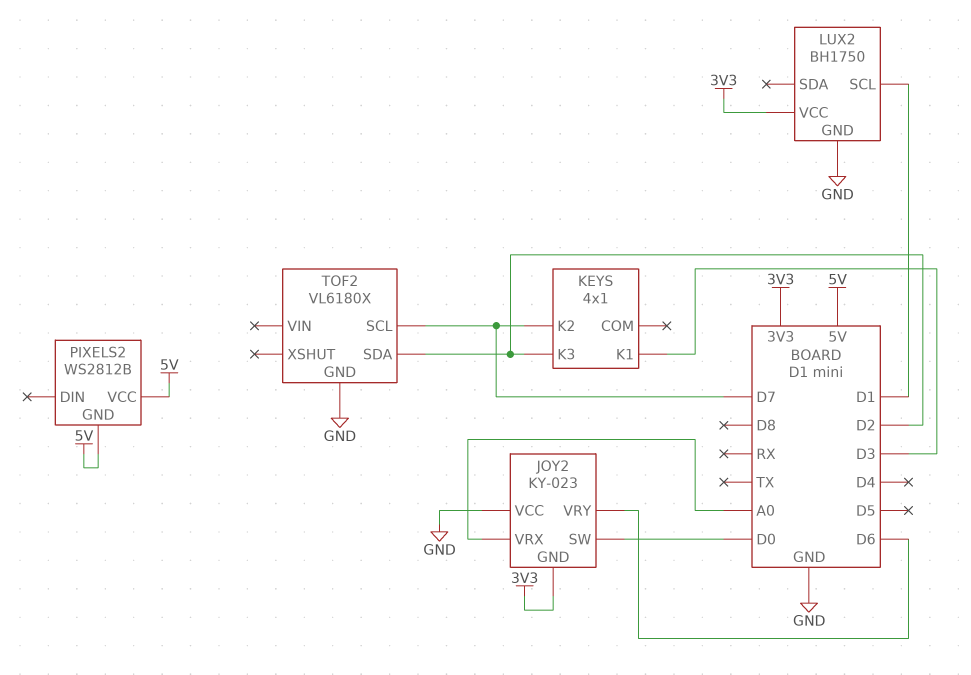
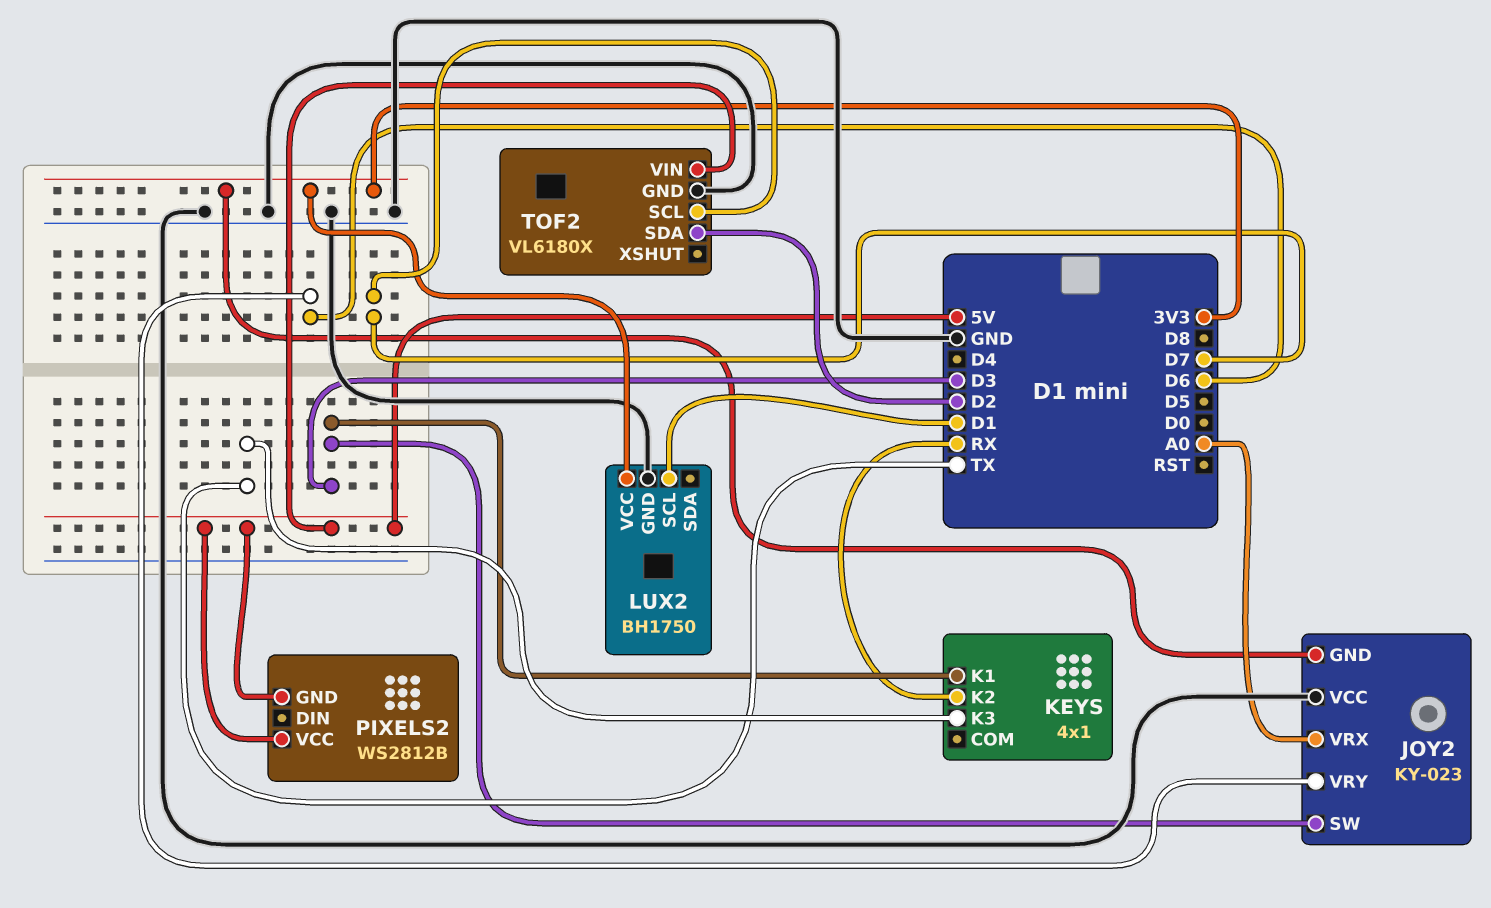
JOY2 pin SW: D0 -> D3
KEYS pin K2: D7 -> RX
KEYS pin K3: D2 -> TX
TOF2 pin VIN: none -> 5V

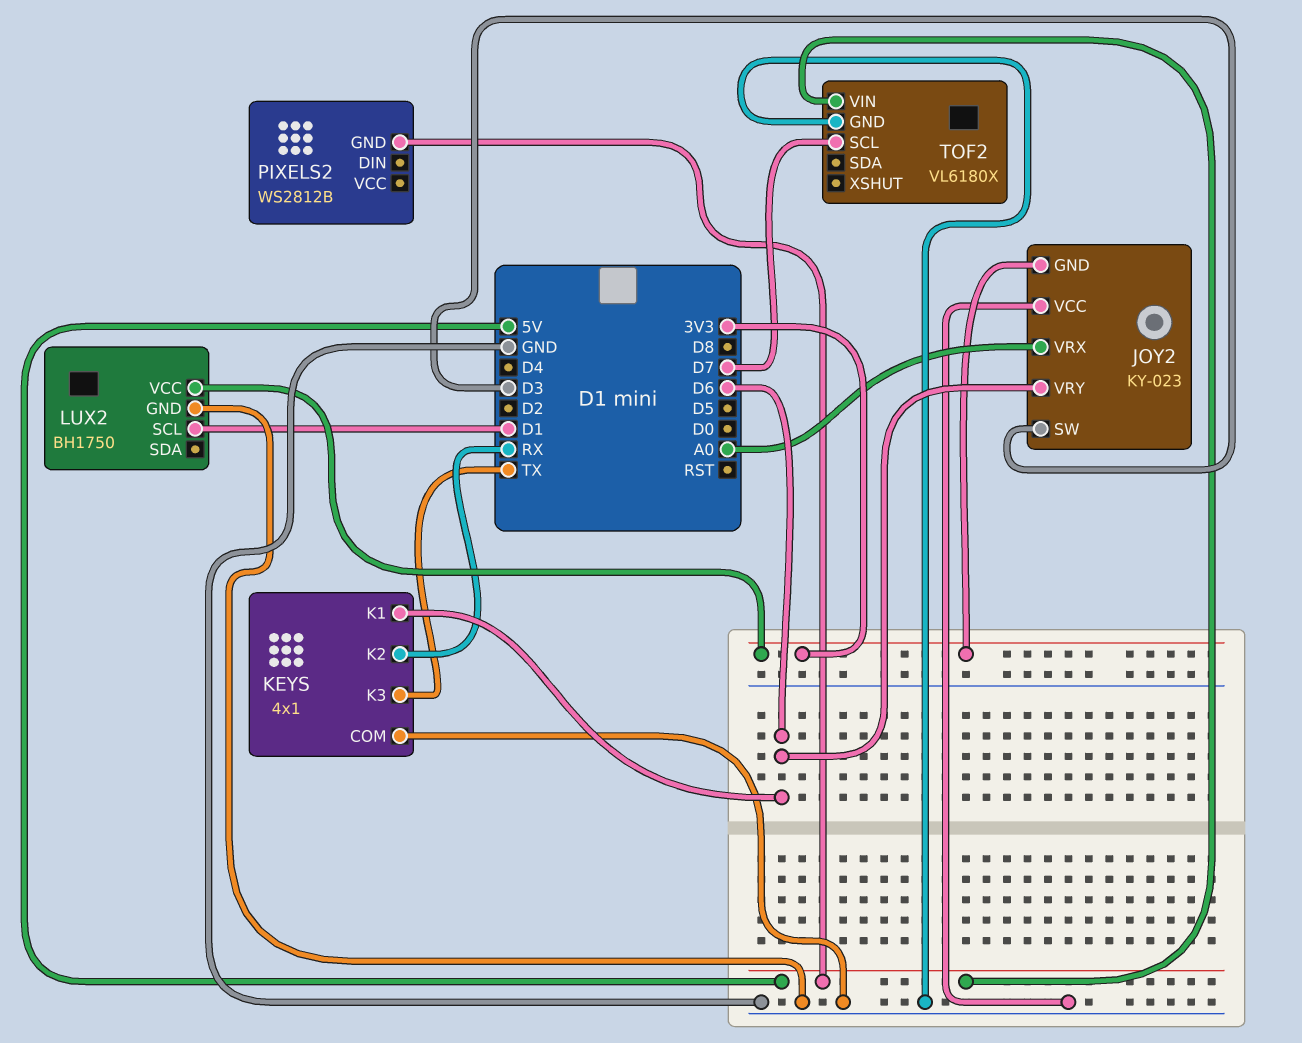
KEYS pin COM: none -> GND
KEYS pin K1: D3 -> D6
PIXELS2 pin VCC: 5V -> none
TOF2 pin SDA: D2 -> none

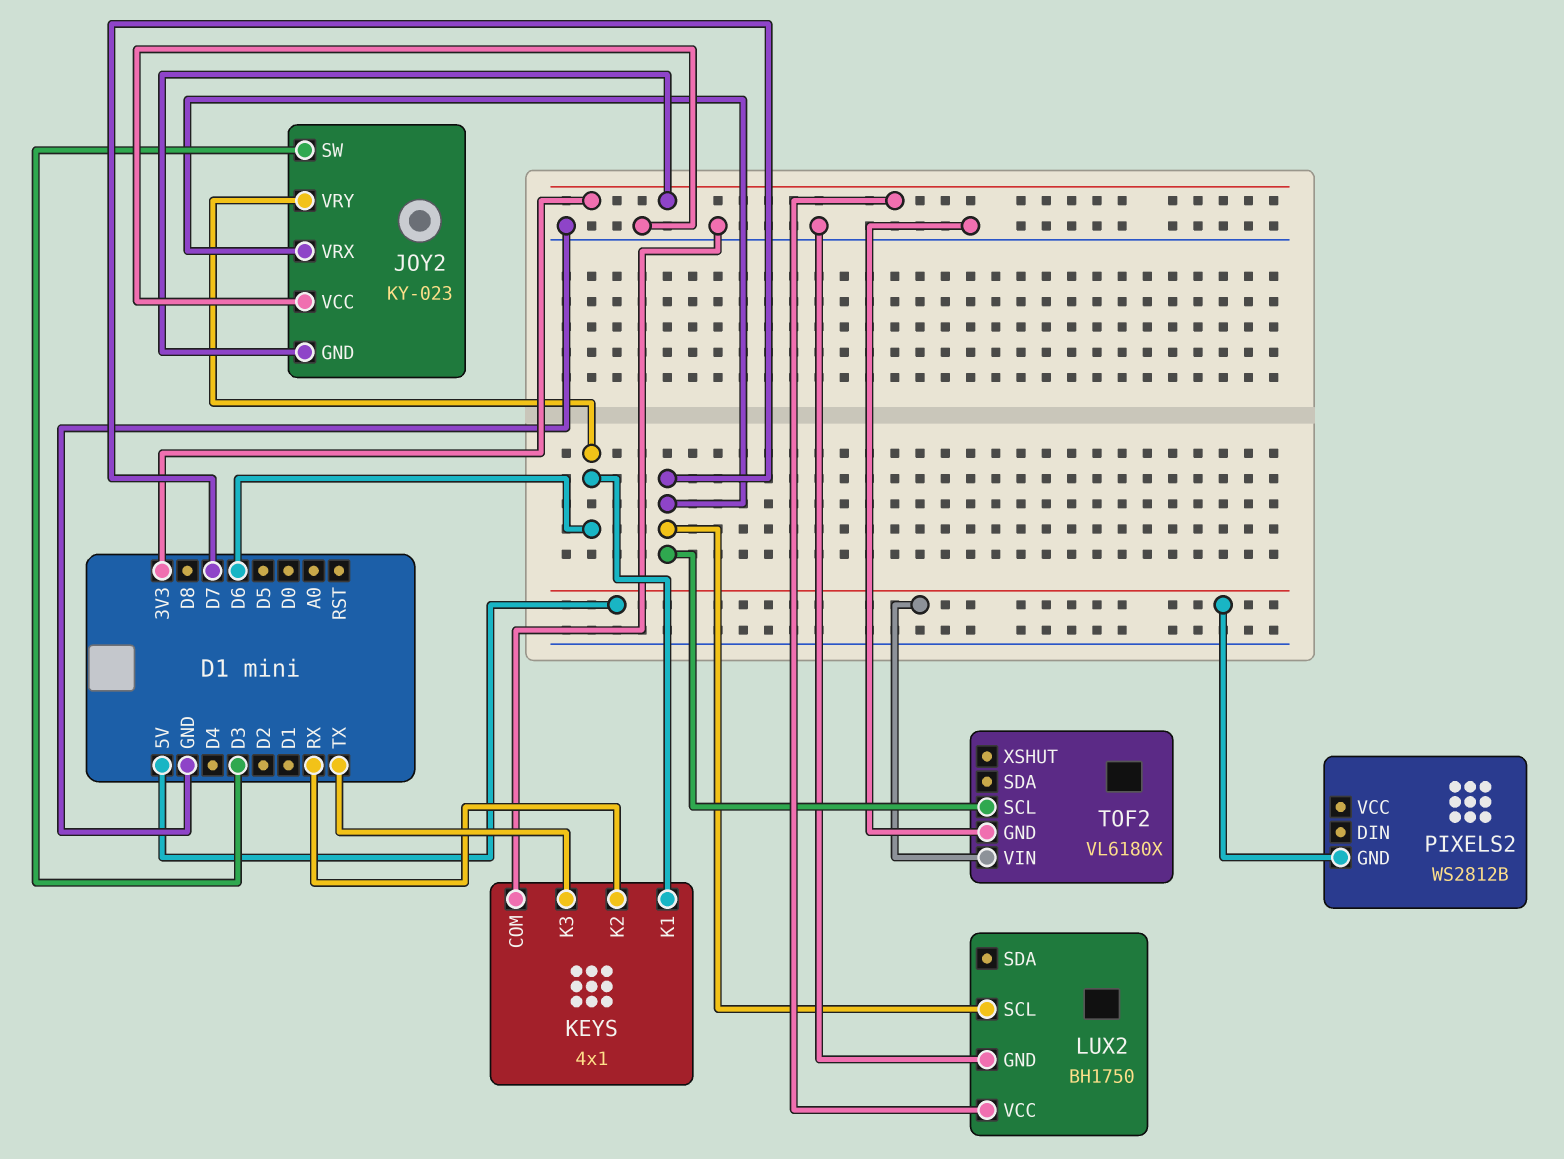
JOY2 pin VRX: A0 -> D7
LUX2 pin SCL: D1 -> D7

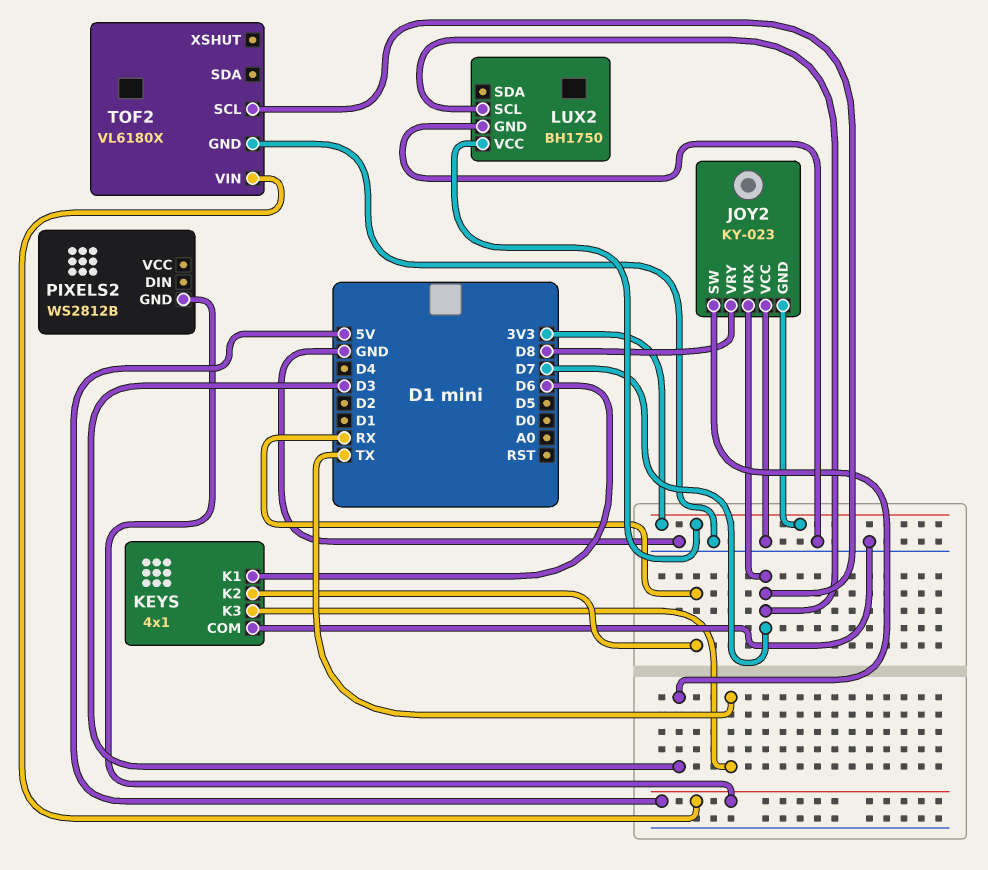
JOY2 pin VRY: D6 -> D8

